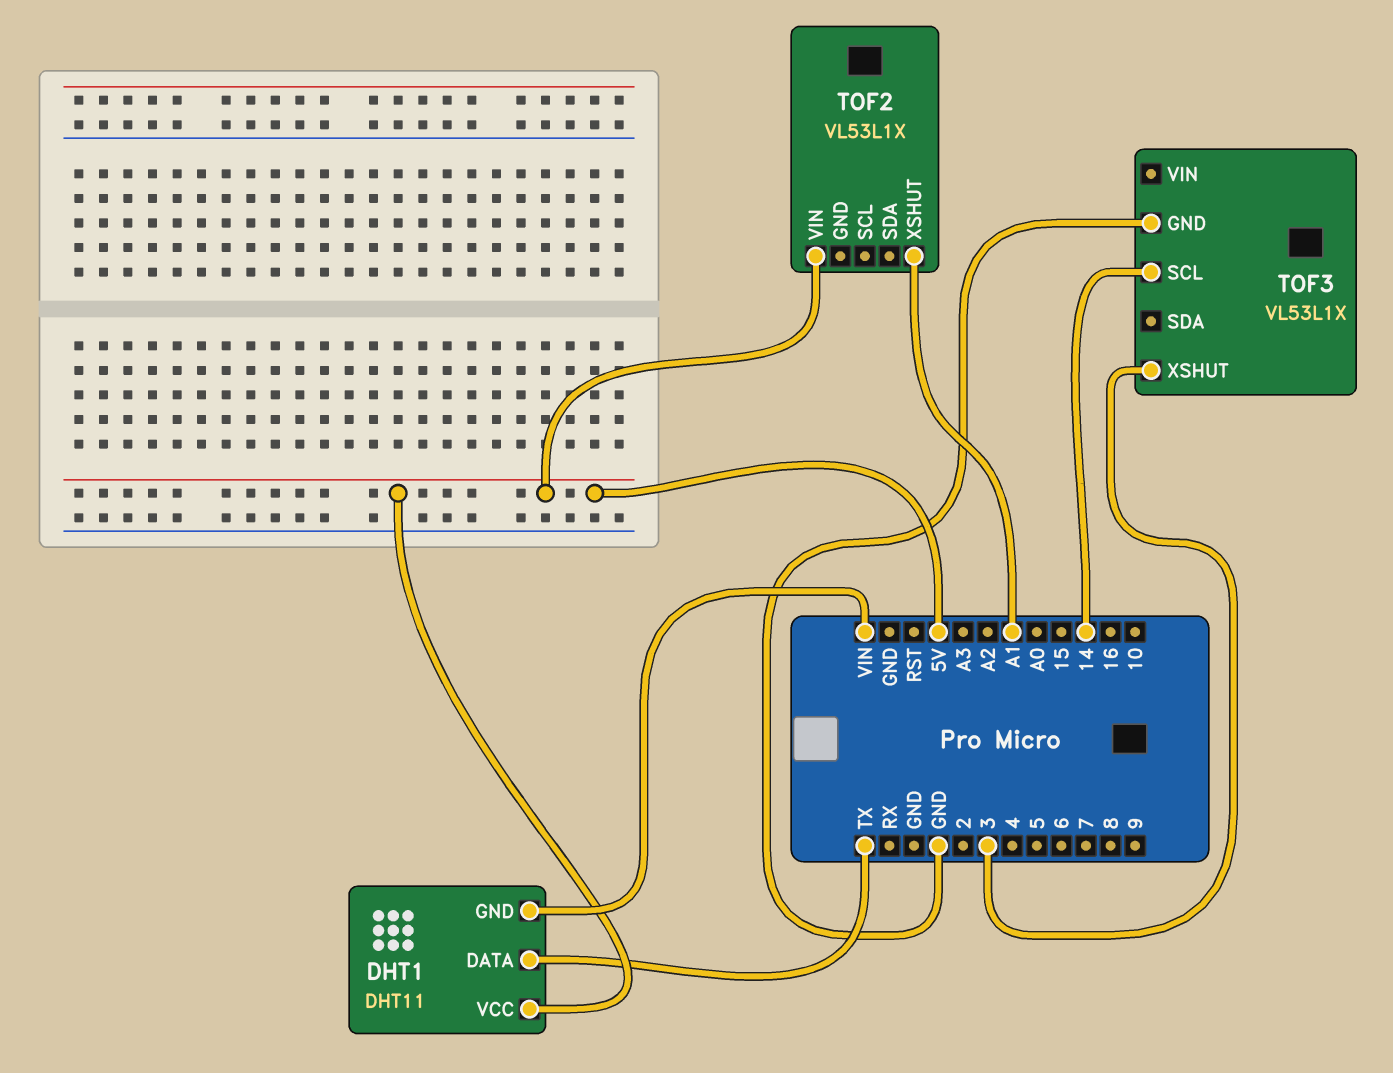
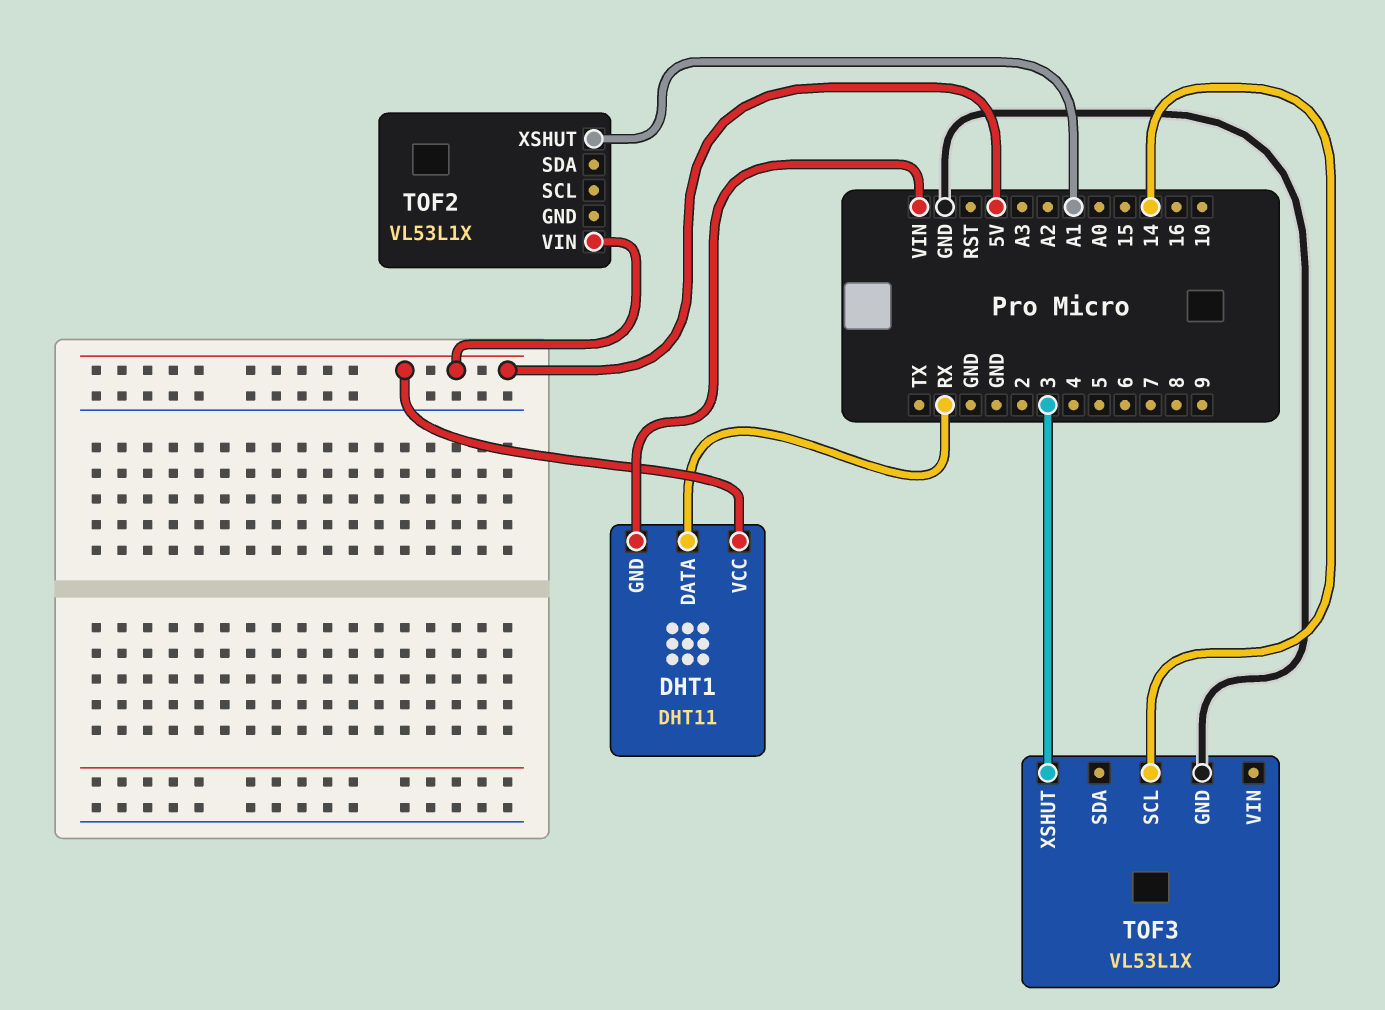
DHT1 pin DATA: TX -> RX

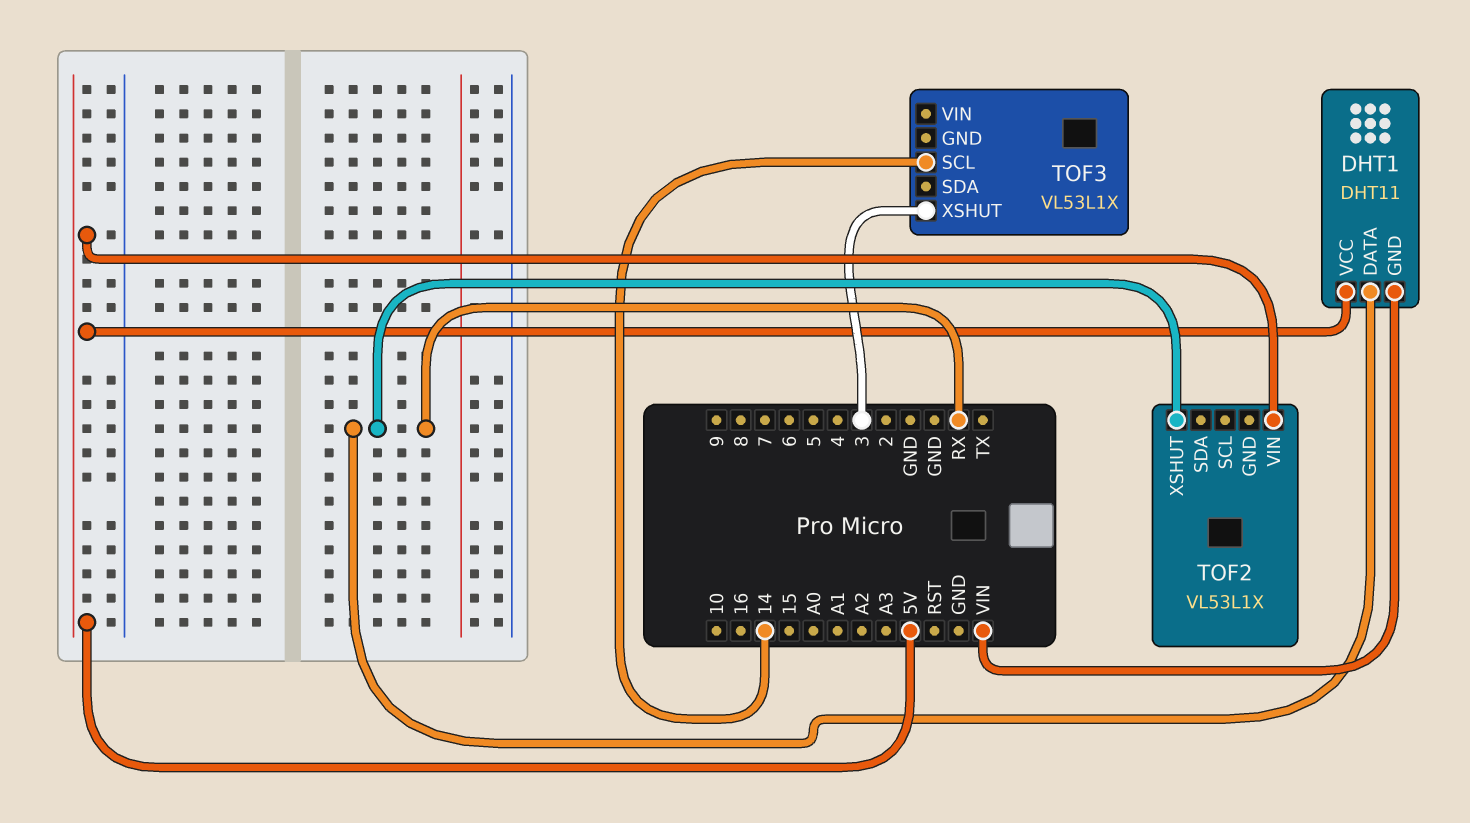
TOF2 pin XSHUT: A1 -> RX
TOF3 pin GND: GND -> none

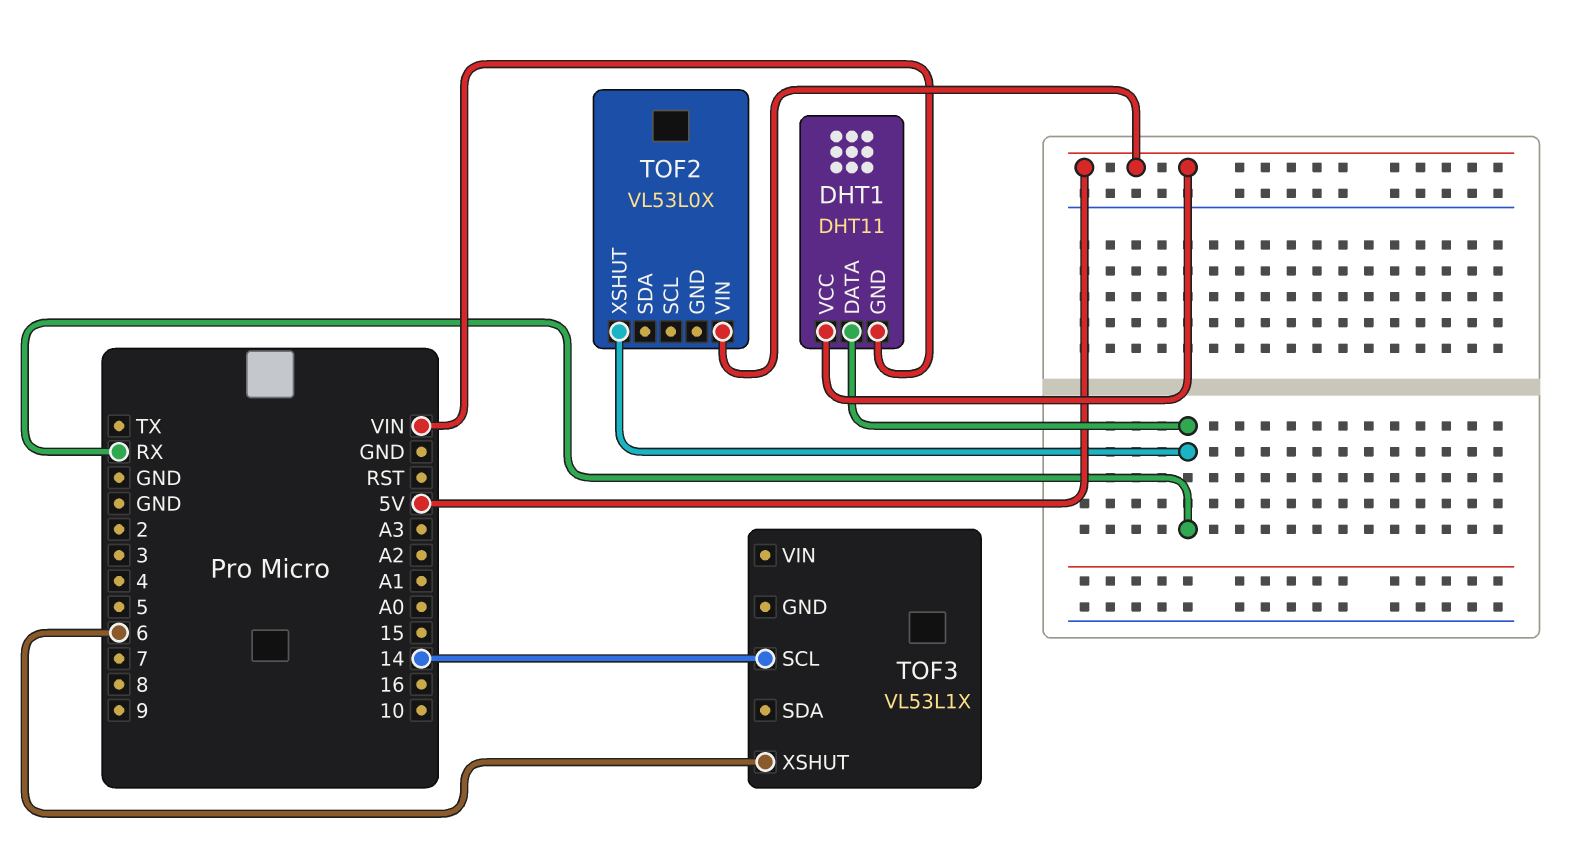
TOF2: VL53L1X -> VL53L0X
TOF3 pin XSHUT: 3 -> 6

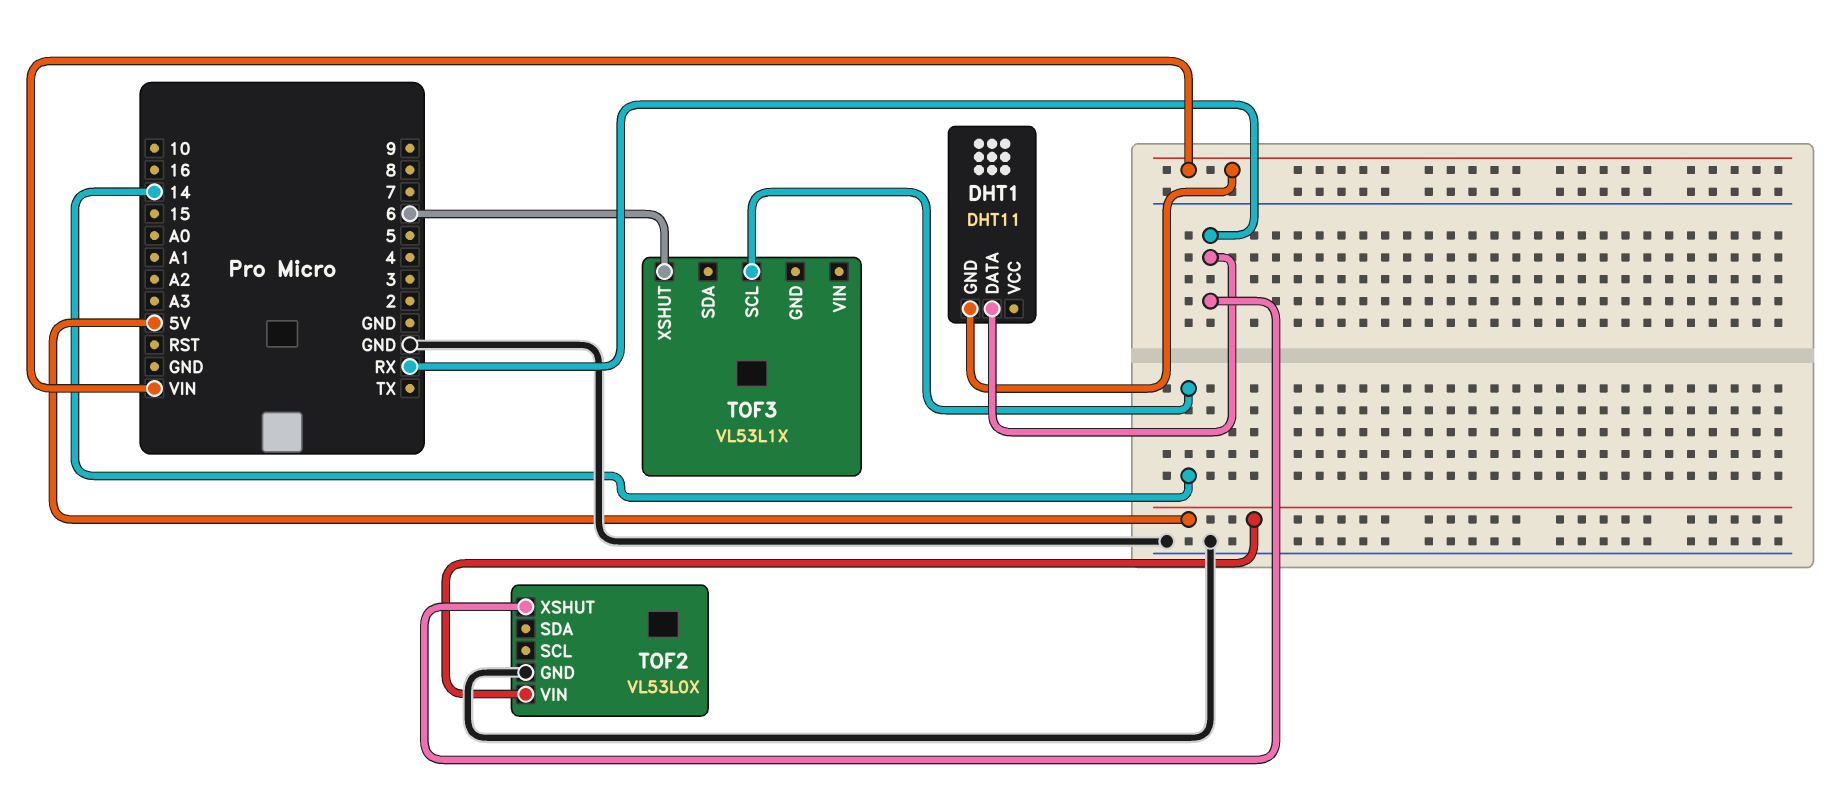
DHT1 pin VCC: 5V -> none
TOF2 pin GND: none -> GND

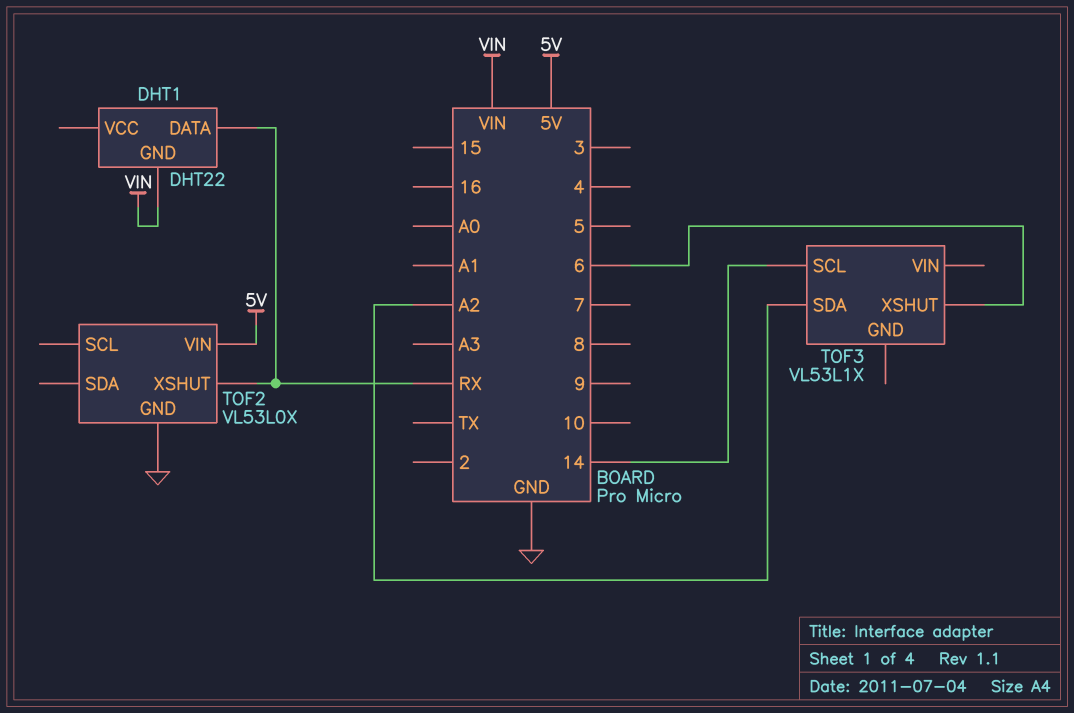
DHT1: DHT11 -> DHT22
TOF3 pin SDA: none -> A2

